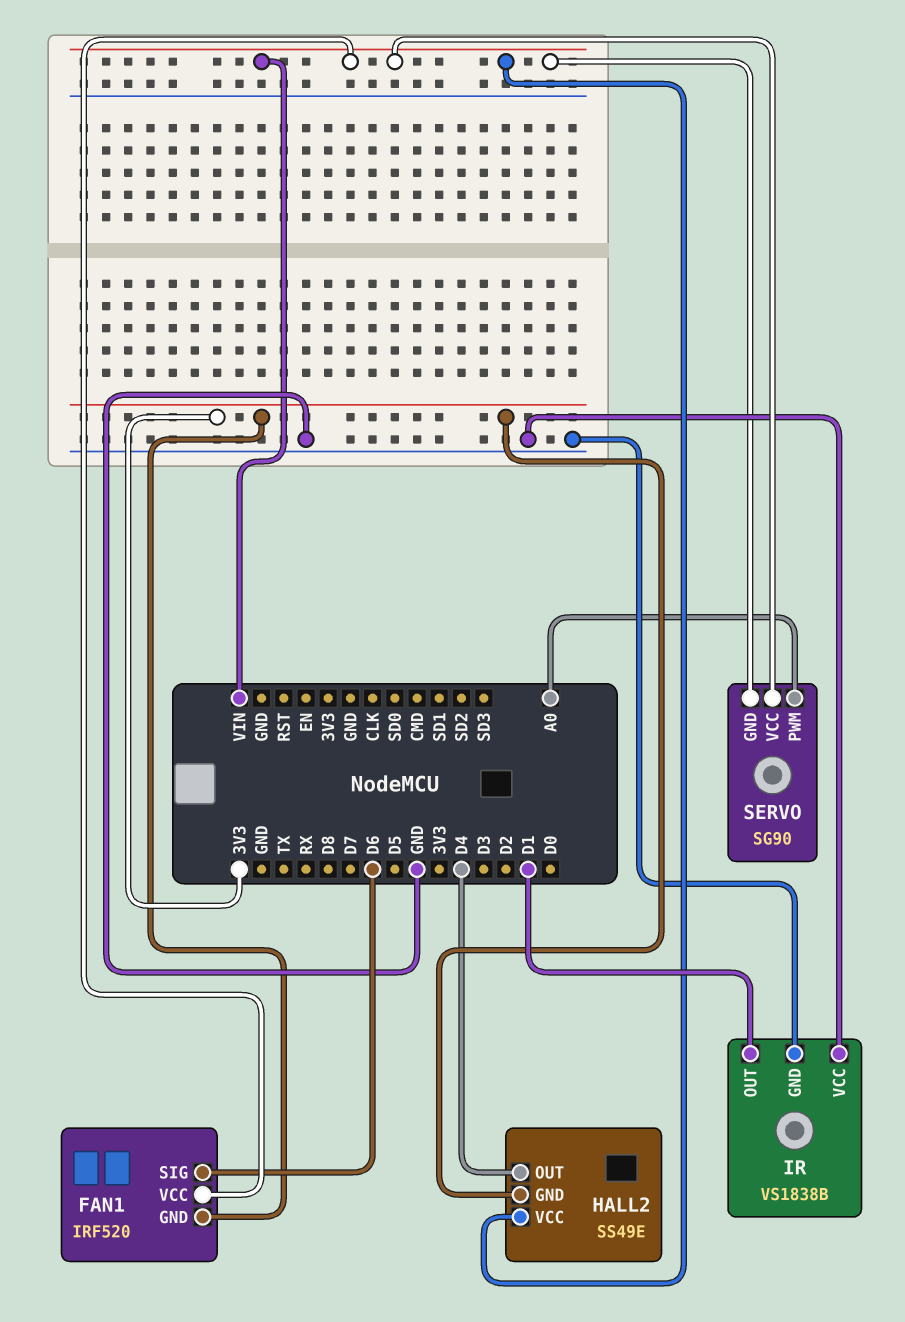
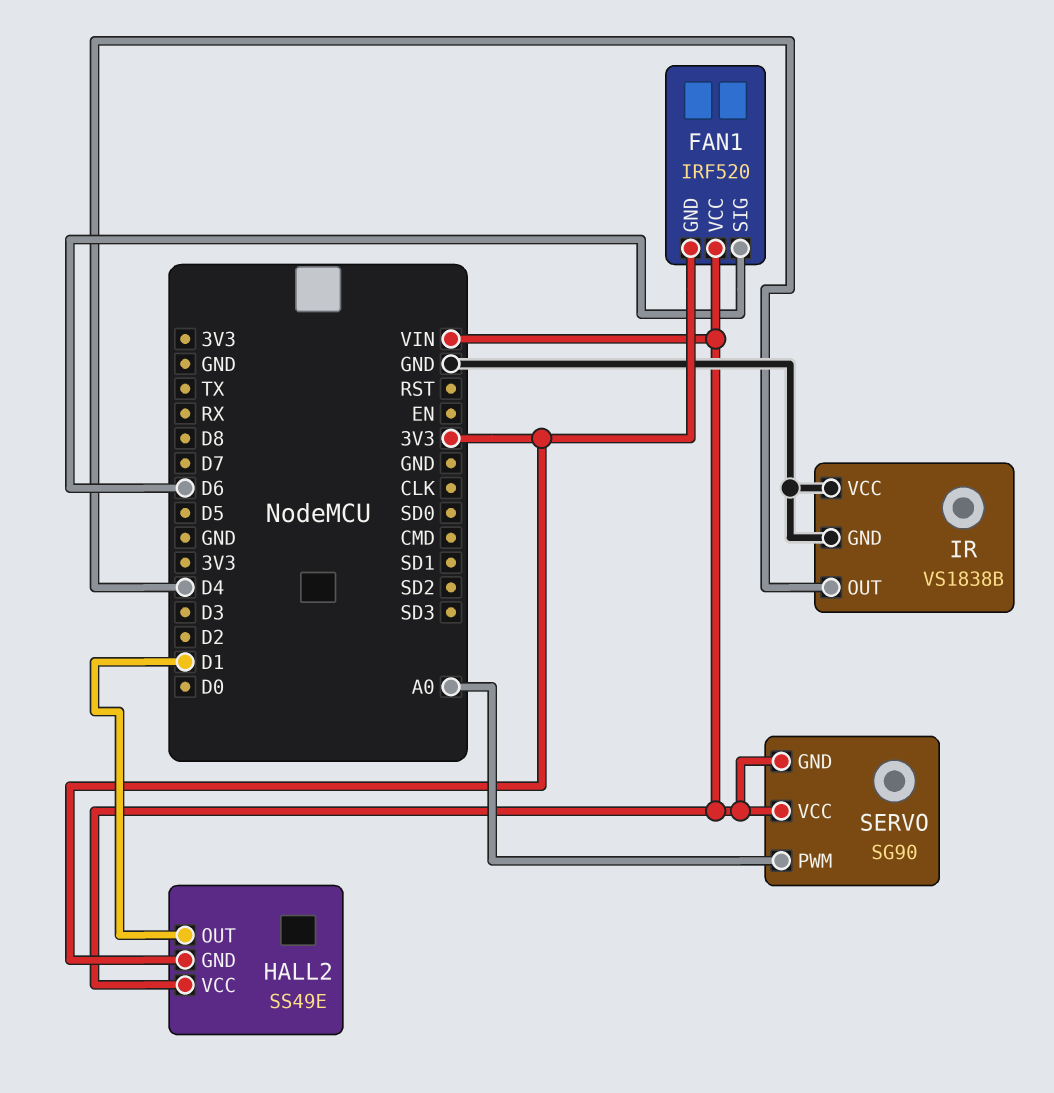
HALL2 pin OUT: D4 -> D1
IR pin OUT: D1 -> D4

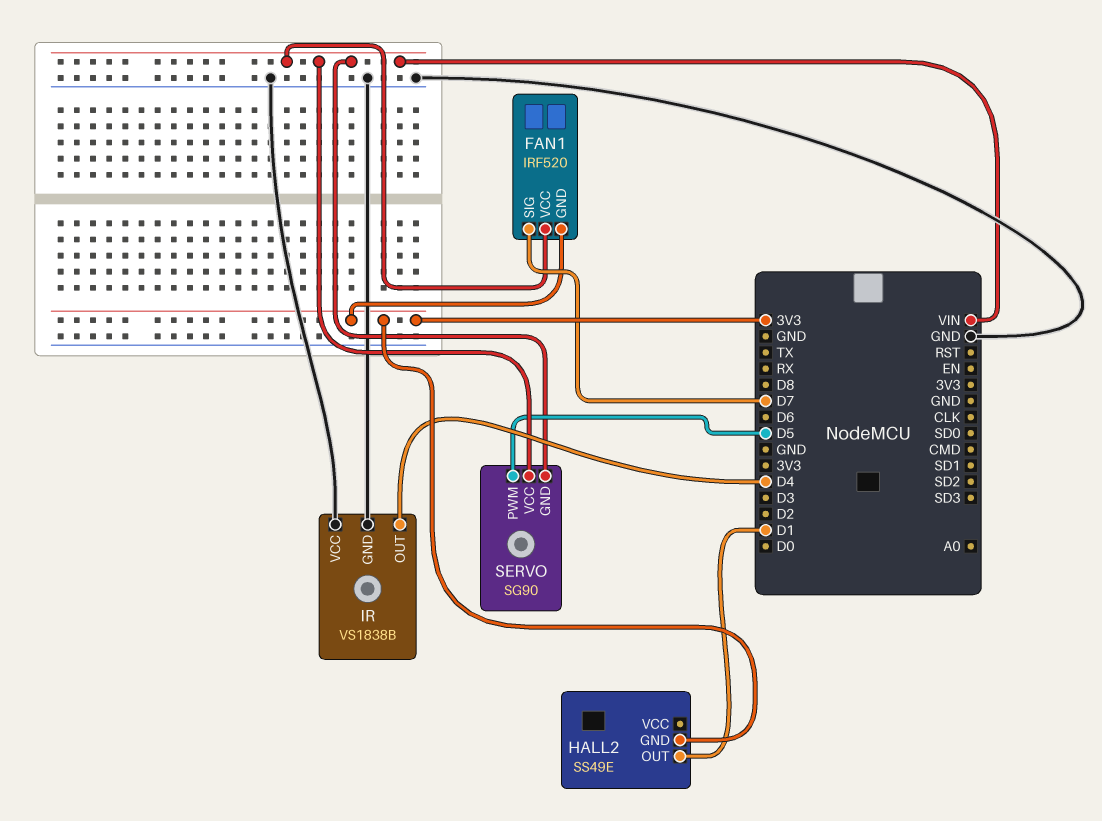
FAN1 pin SIG: D6 -> D7
HALL2 pin VCC: VIN -> none
SERVO pin PWM: A0 -> D5

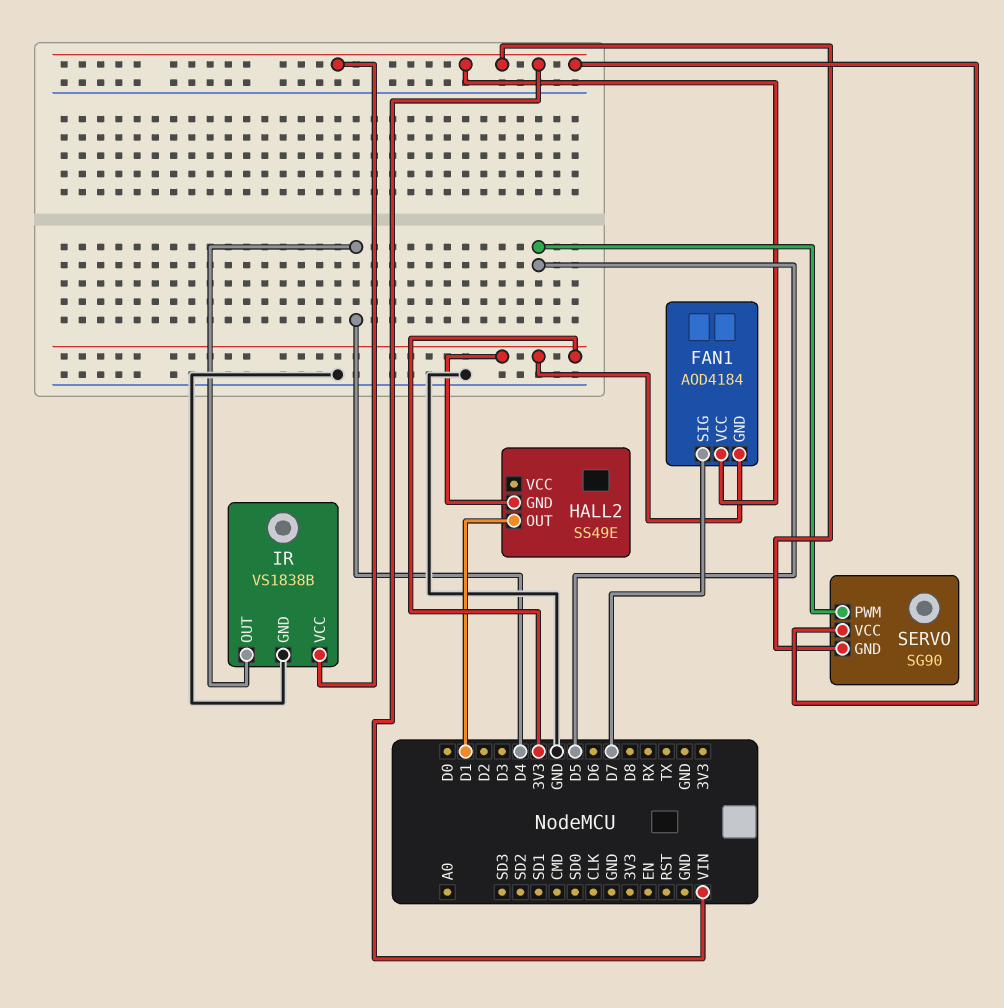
FAN1: IRF520 -> AOD4184
IR pin VCC: GND -> VIN

